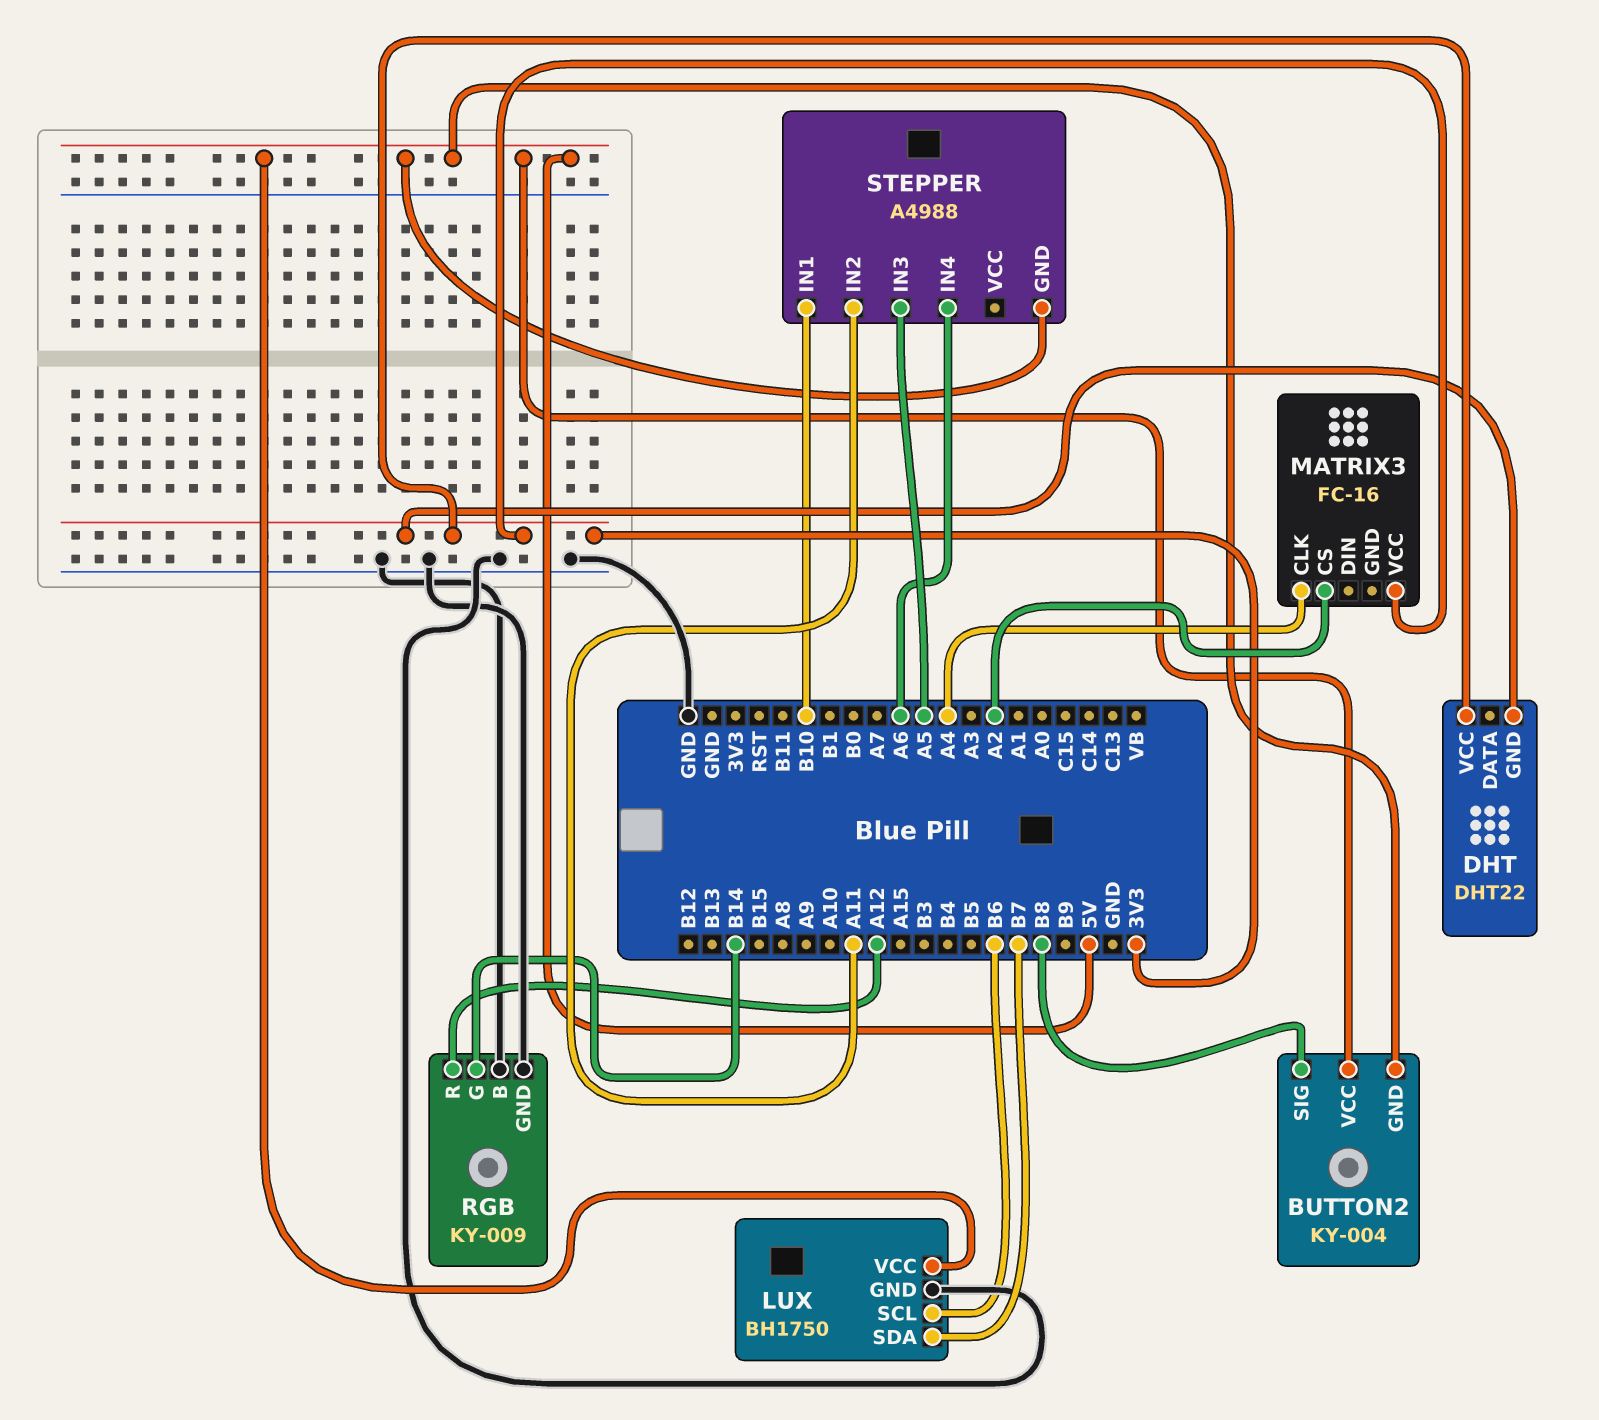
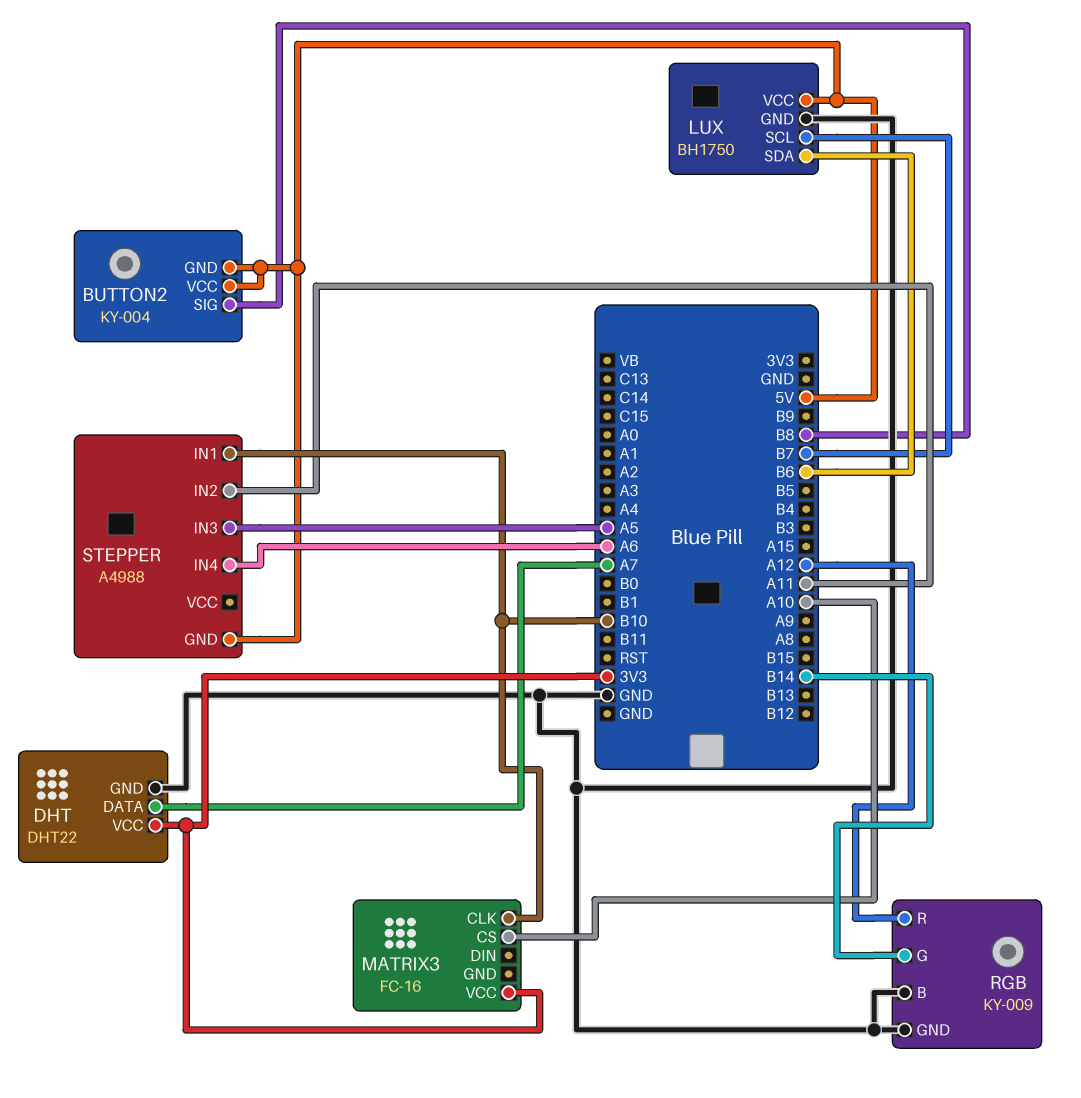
DHT pin DATA: none -> A7
DHT pin GND: 3V3 -> GND
LUX pin SCL: B6 -> B7
LUX pin SDA: B7 -> B6
MATRIX3 pin CLK: A4 -> B10
MATRIX3 pin CS: A2 -> A10

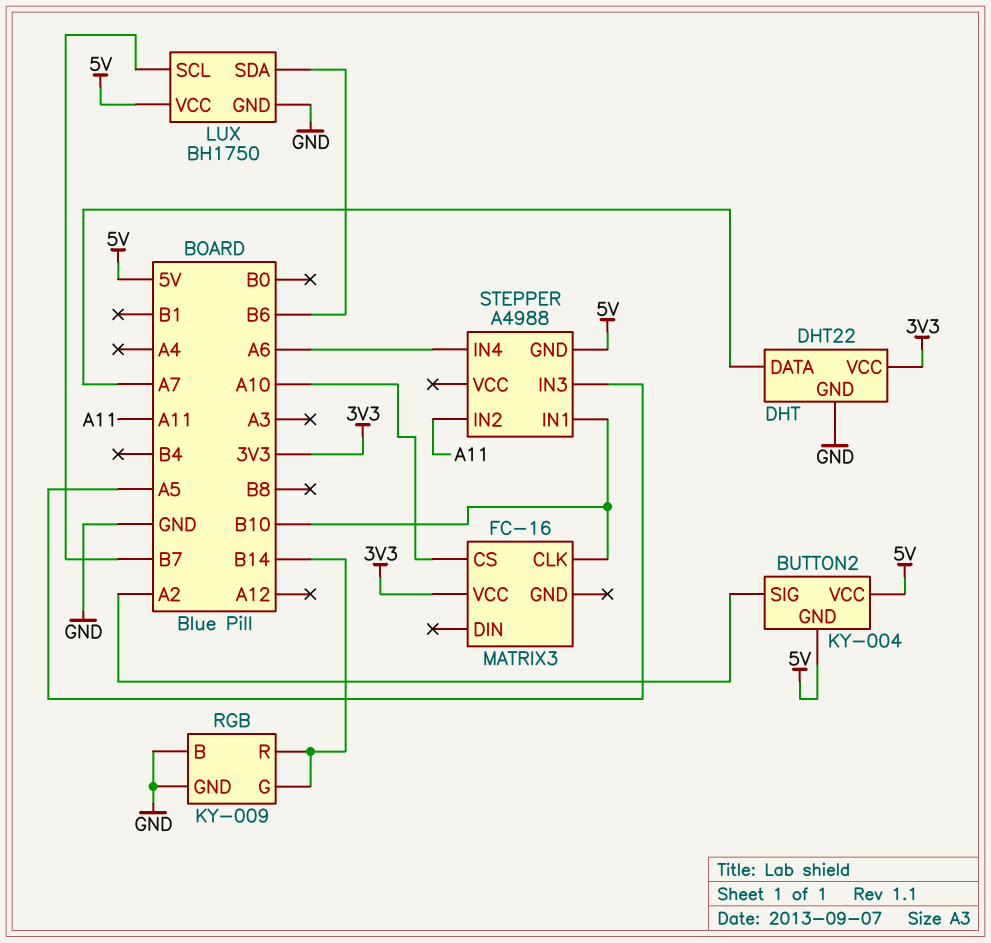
BUTTON2 pin SIG: B8 -> A2
RGB pin R: A12 -> B14

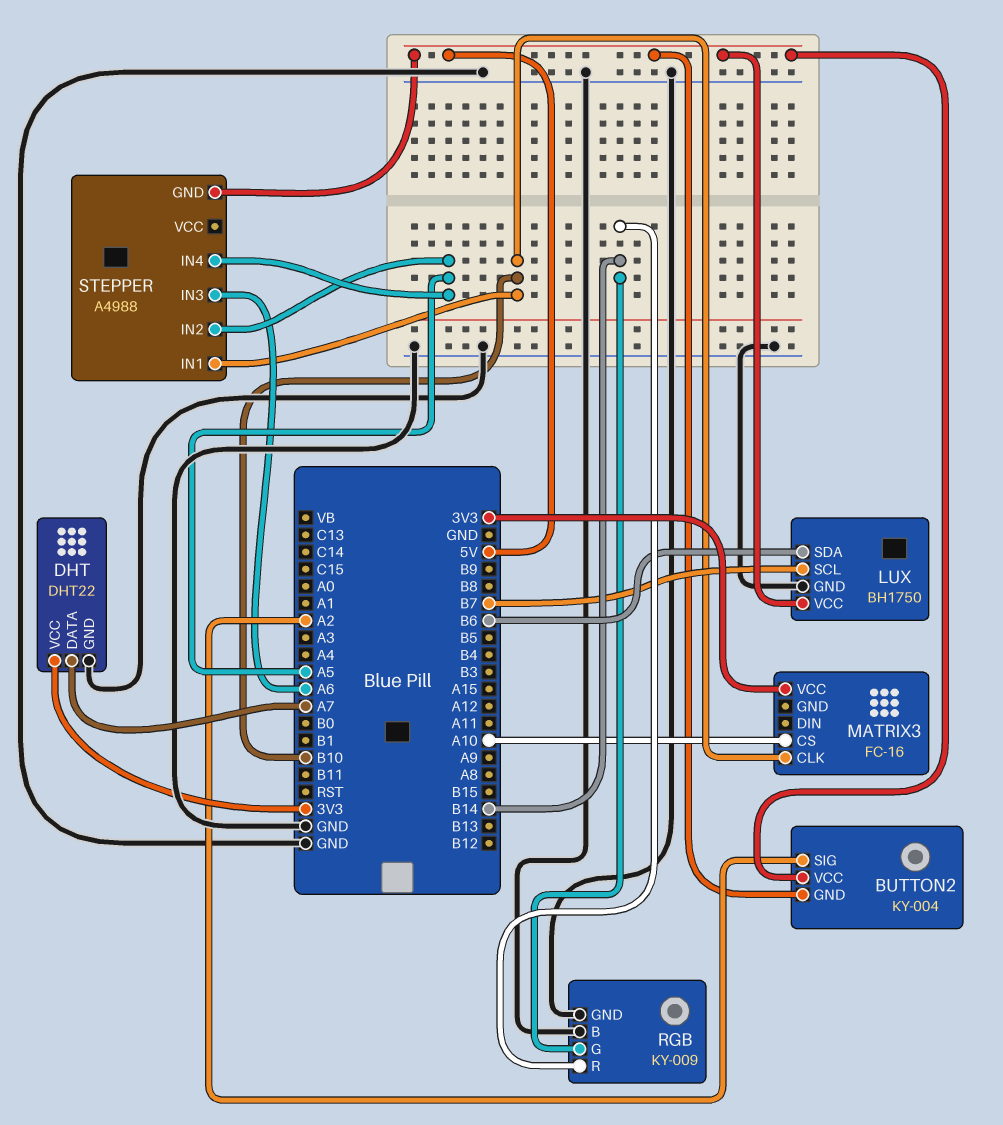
STEPPER pin IN2: A11 -> A5
STEPPER pin IN3: A5 -> A6
STEPPER pin IN4: A6 -> A5

